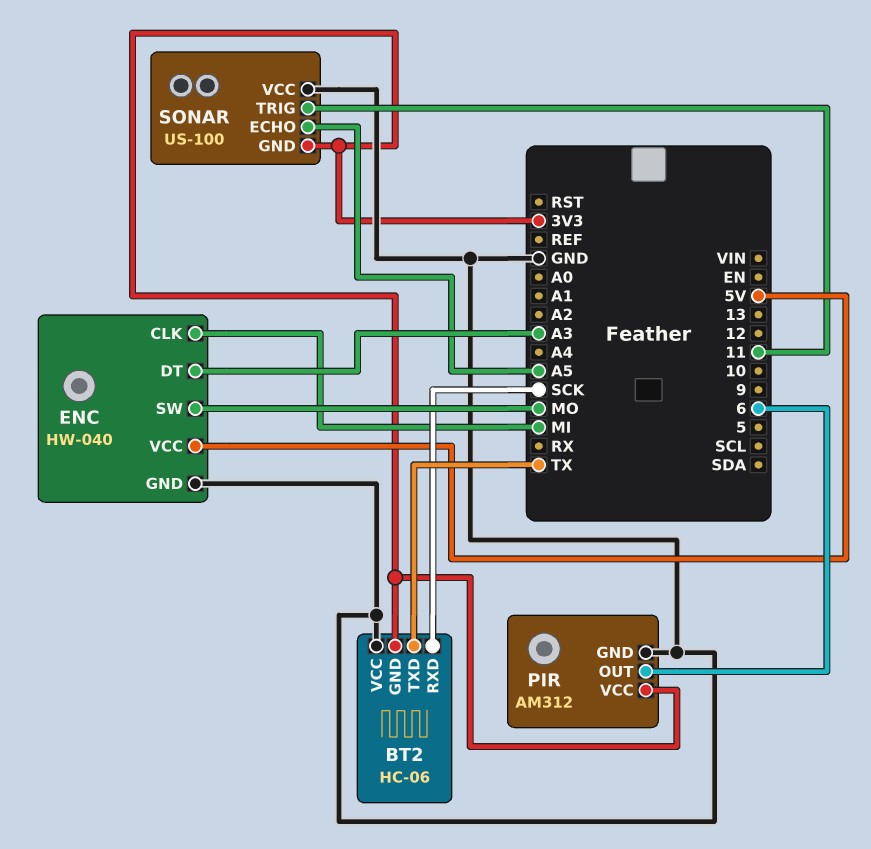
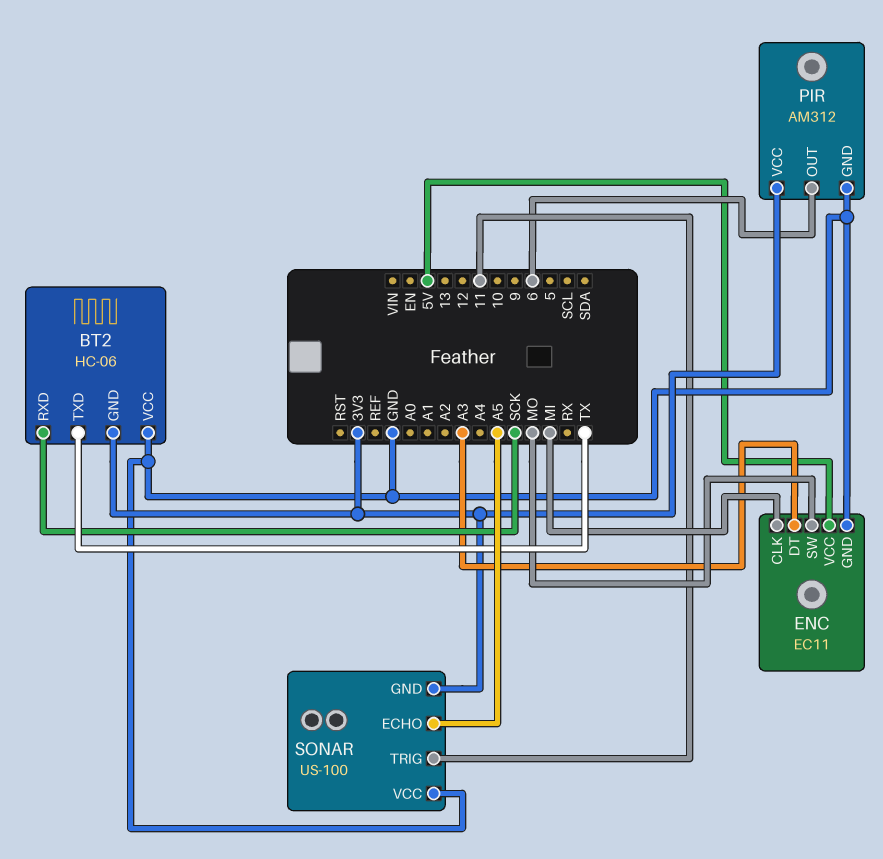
ENC: HW-040 -> EC11

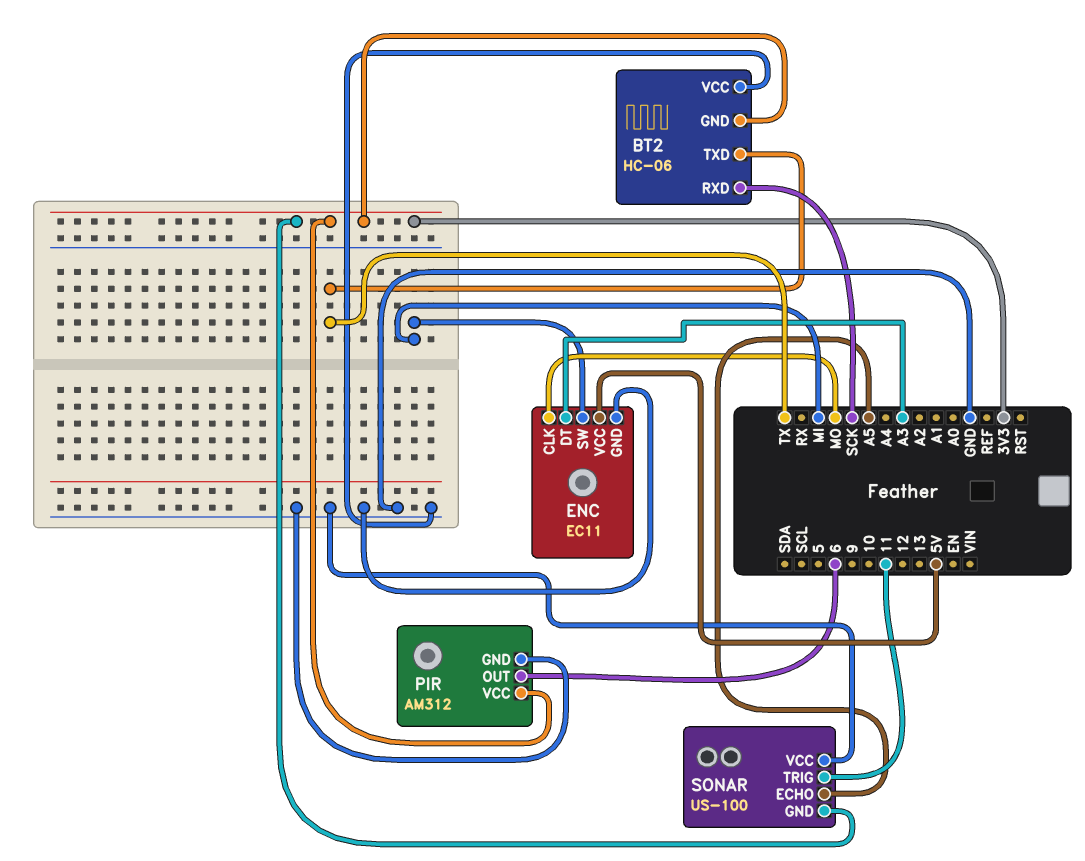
ENC pin CLK: MI -> MO
ENC pin SW: MO -> MI

